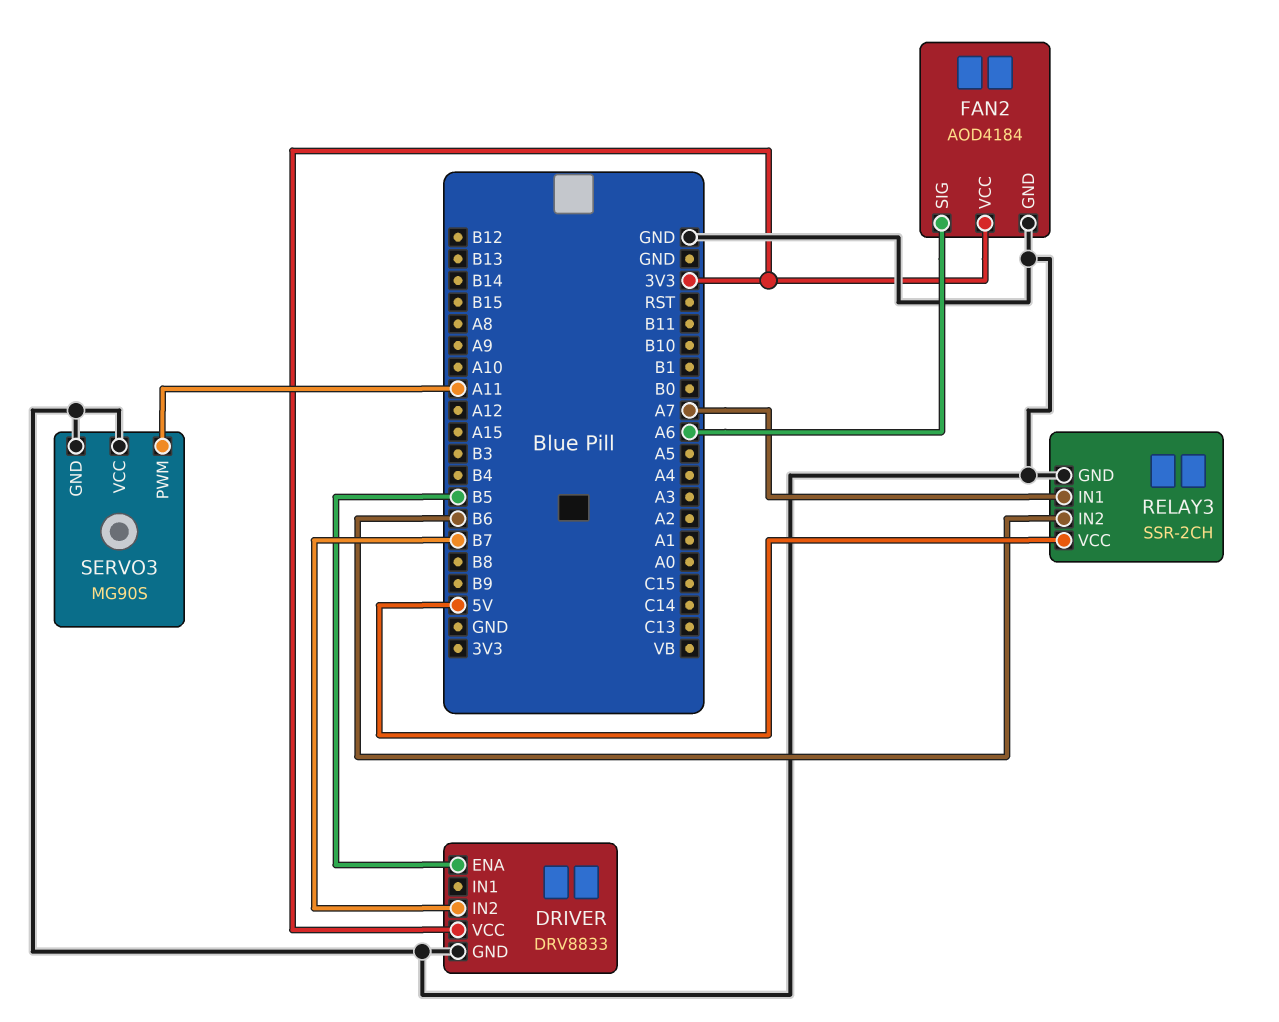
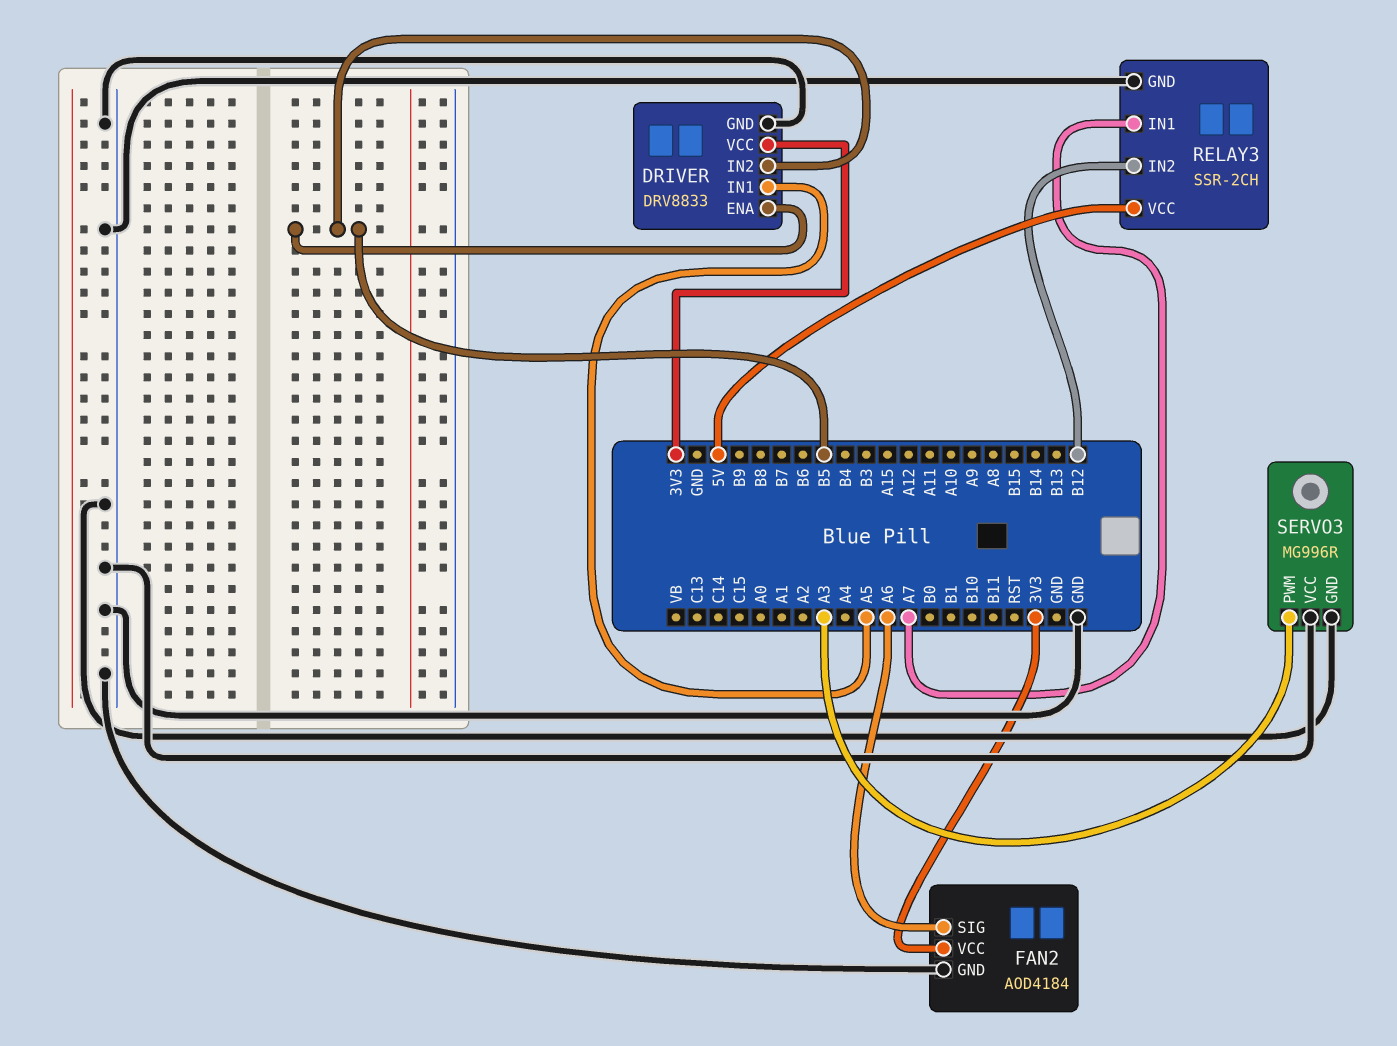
DRIVER pin IN1: none -> A5
DRIVER pin IN2: B7 -> B5
RELAY3 pin IN2: B6 -> B12
SERVO3: MG90S -> MG996R
SERVO3 pin PWM: A11 -> A3

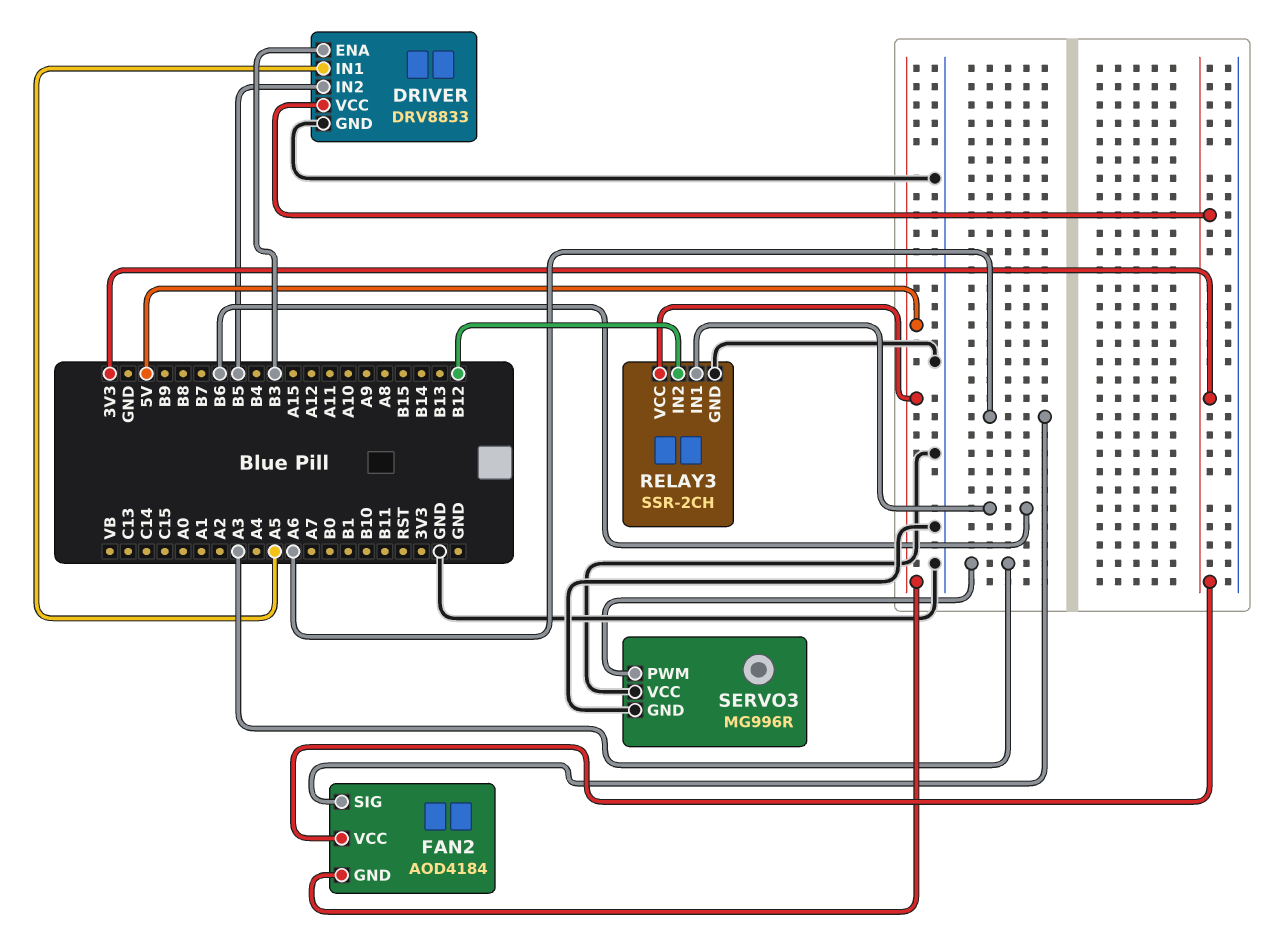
DRIVER pin ENA: B5 -> B3
FAN2 pin GND: GND -> 5V
RELAY3 pin IN1: A7 -> B6

